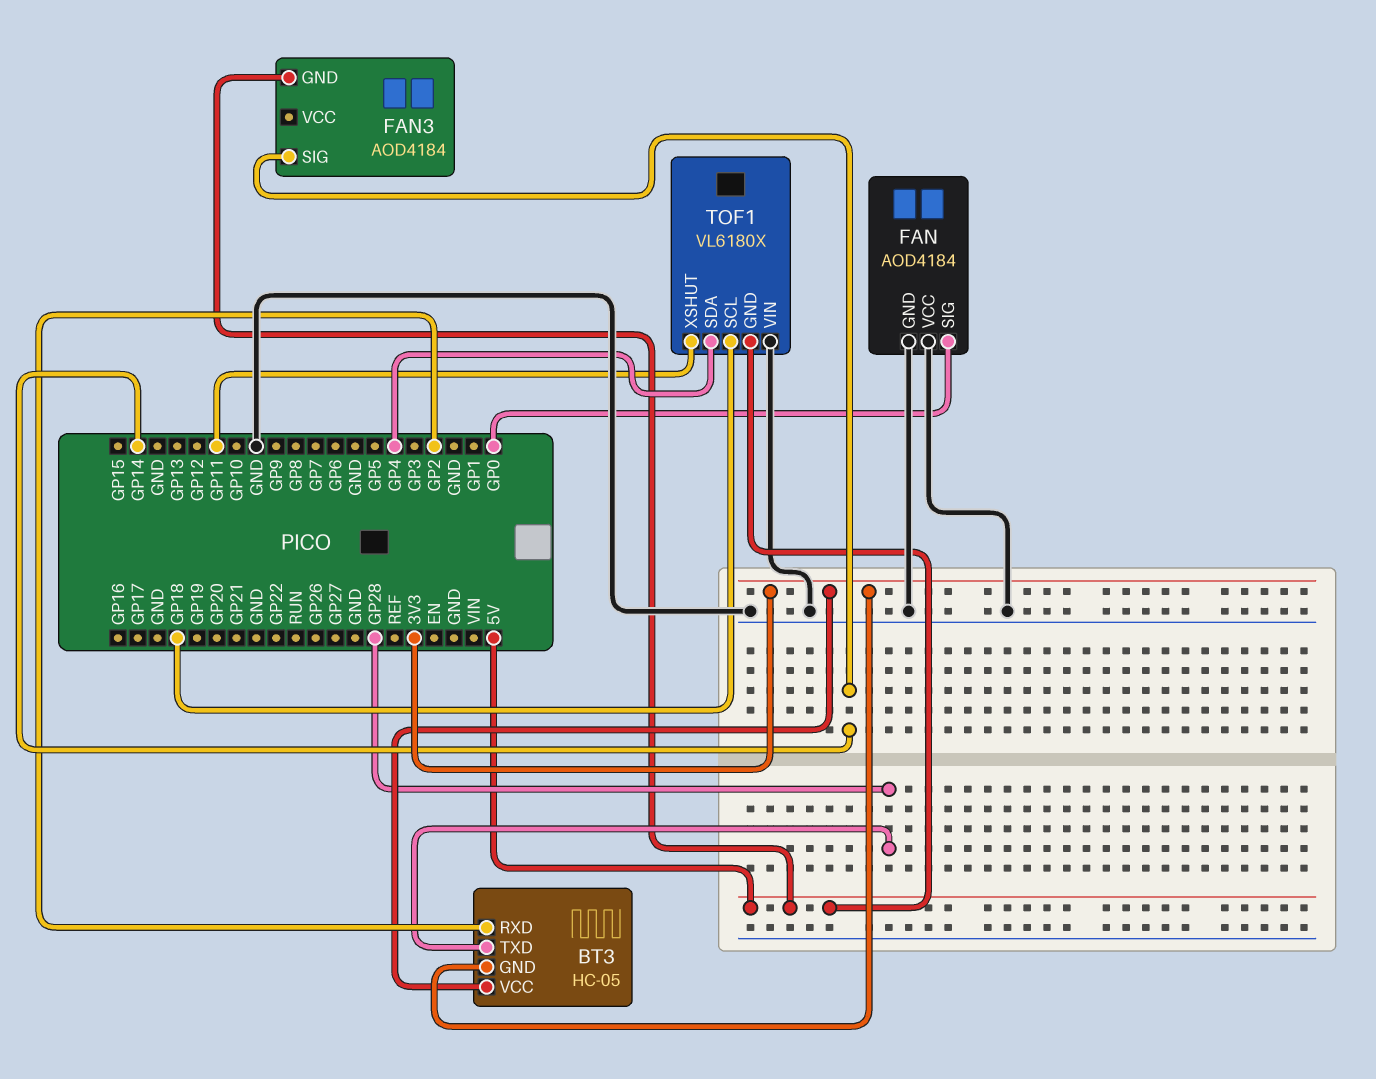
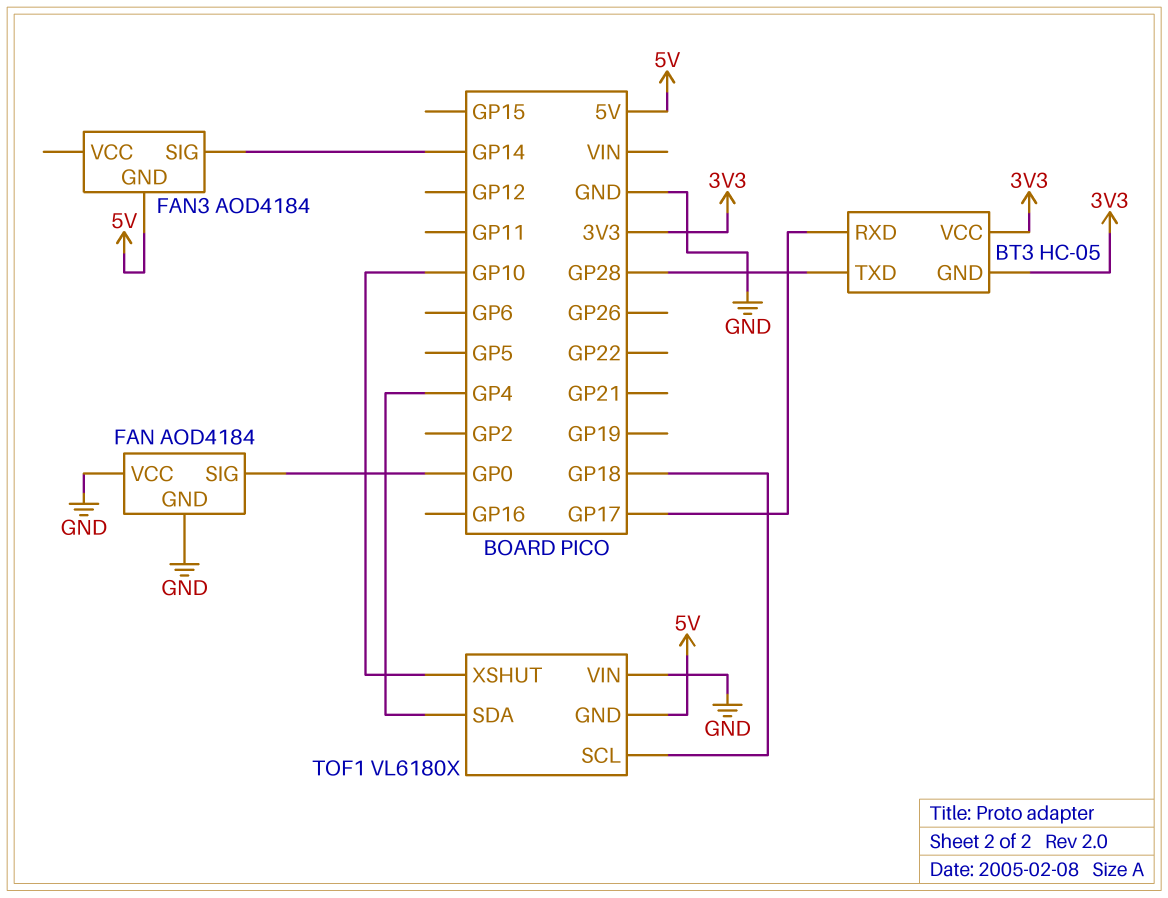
BT3 pin RXD: GP2 -> GP17
TOF1 pin XSHUT: GP11 -> GP10

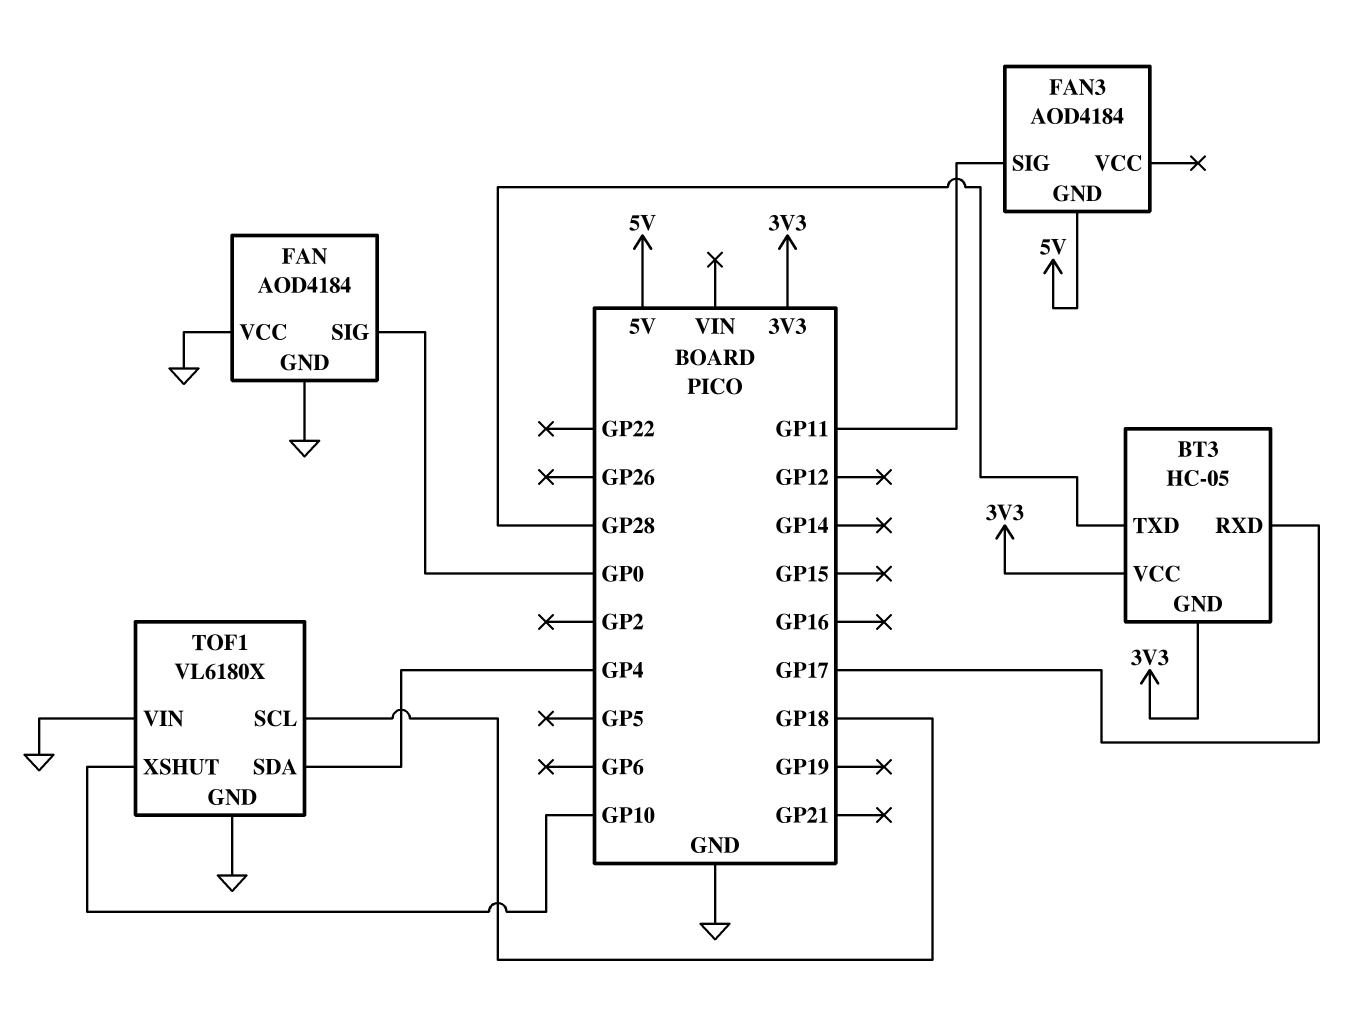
FAN3 pin SIG: GP14 -> GP11
TOF1 pin GND: 5V -> GND

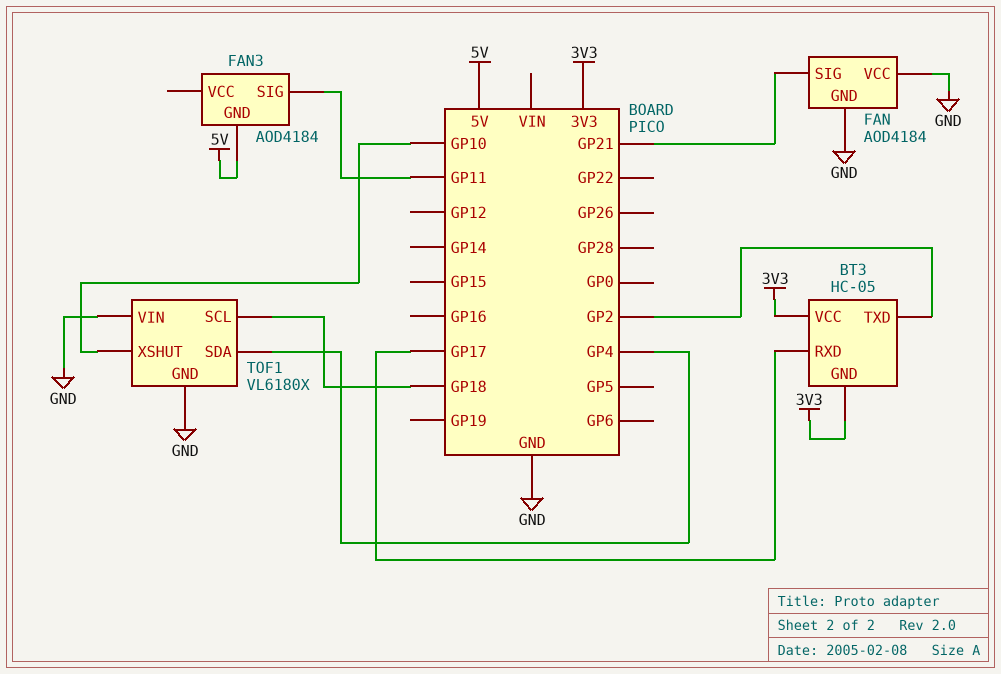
BT3 pin TXD: GP28 -> GP2
FAN pin SIG: GP0 -> GP21

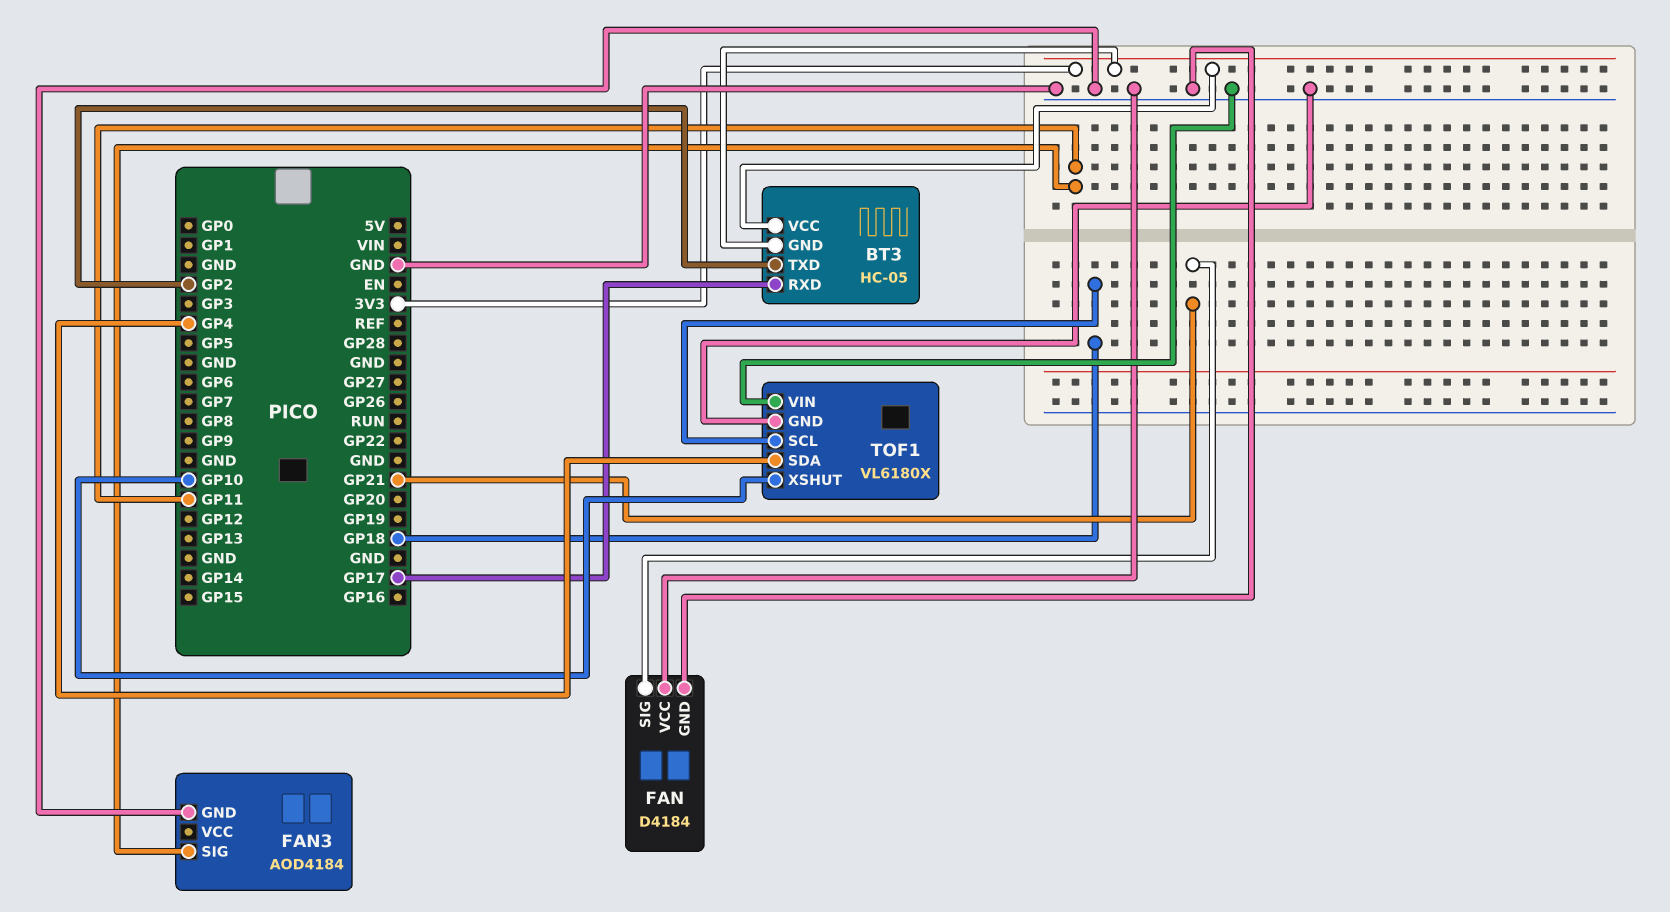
FAN: AOD4184 -> D4184
FAN3 pin GND: 5V -> GND

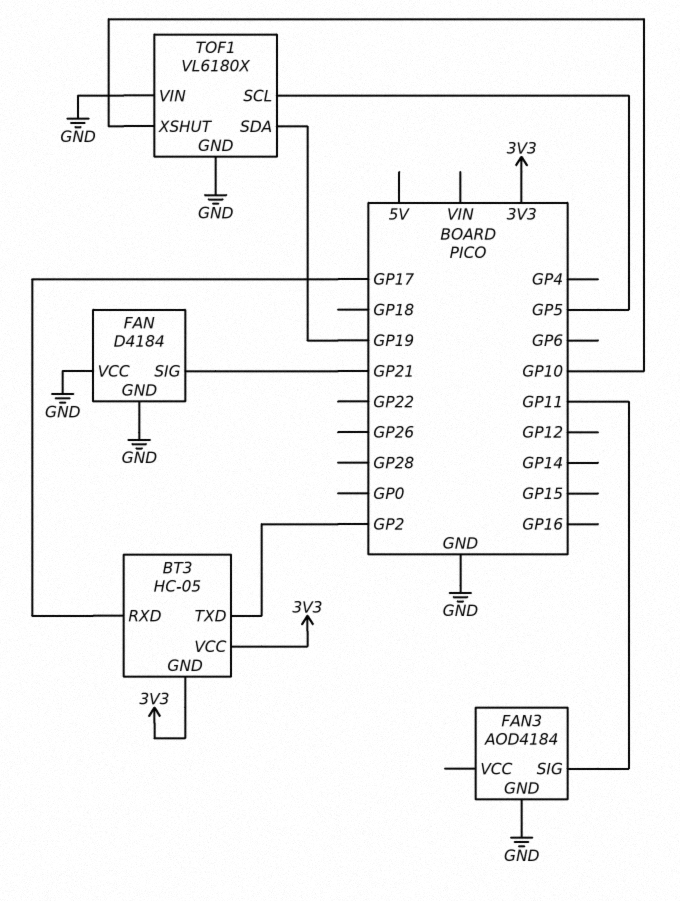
TOF1 pin SCL: GP18 -> GP5
TOF1 pin SDA: GP4 -> GP19

